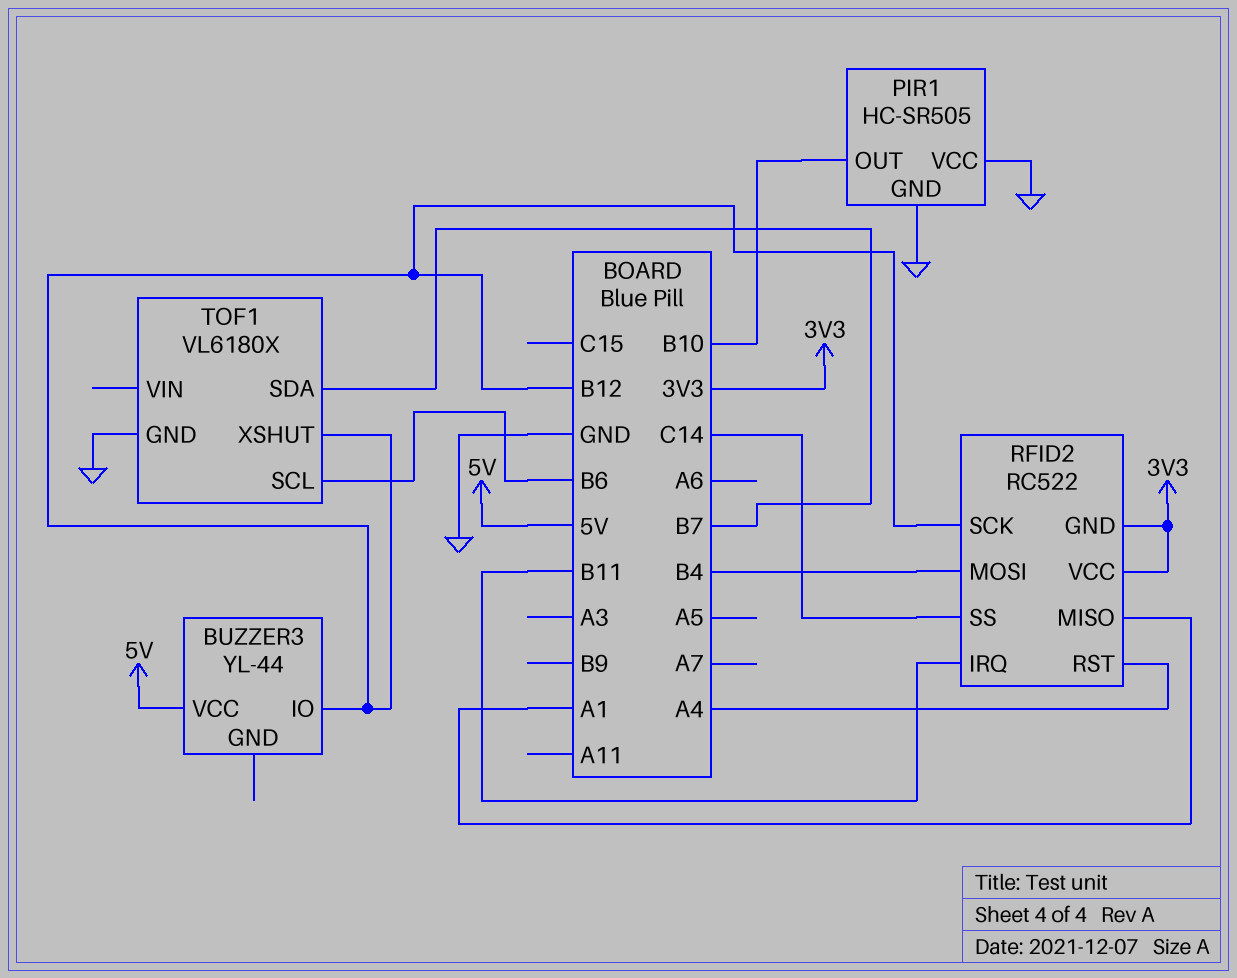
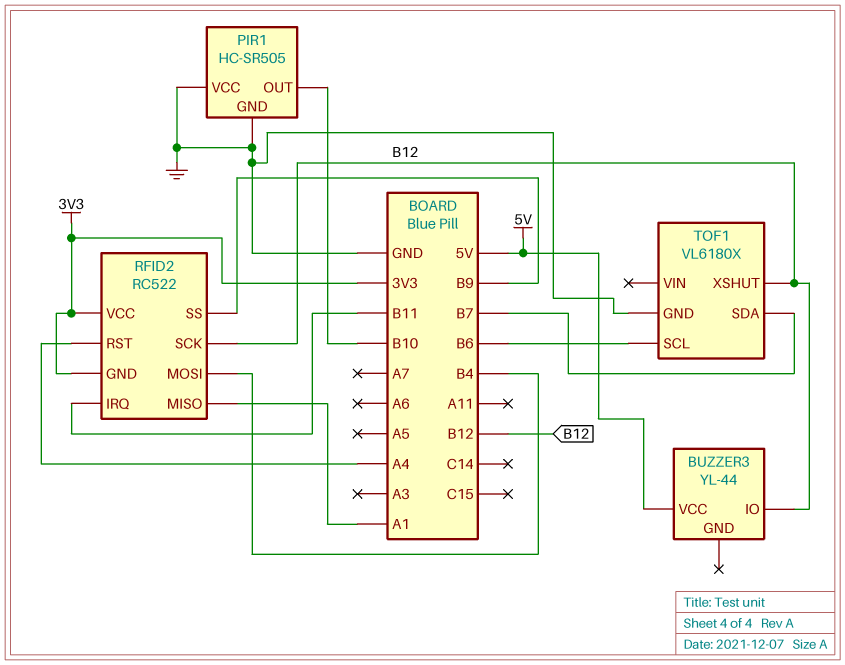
RFID2 pin SS: C14 -> B9

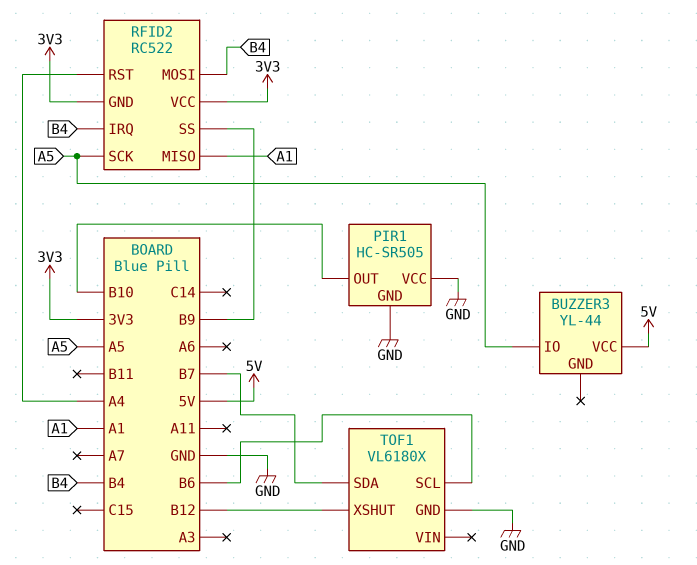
BUZZER3 pin IO: B12 -> A5
RFID2 pin IRQ: B11 -> B4
RFID2 pin SCK: B12 -> A5

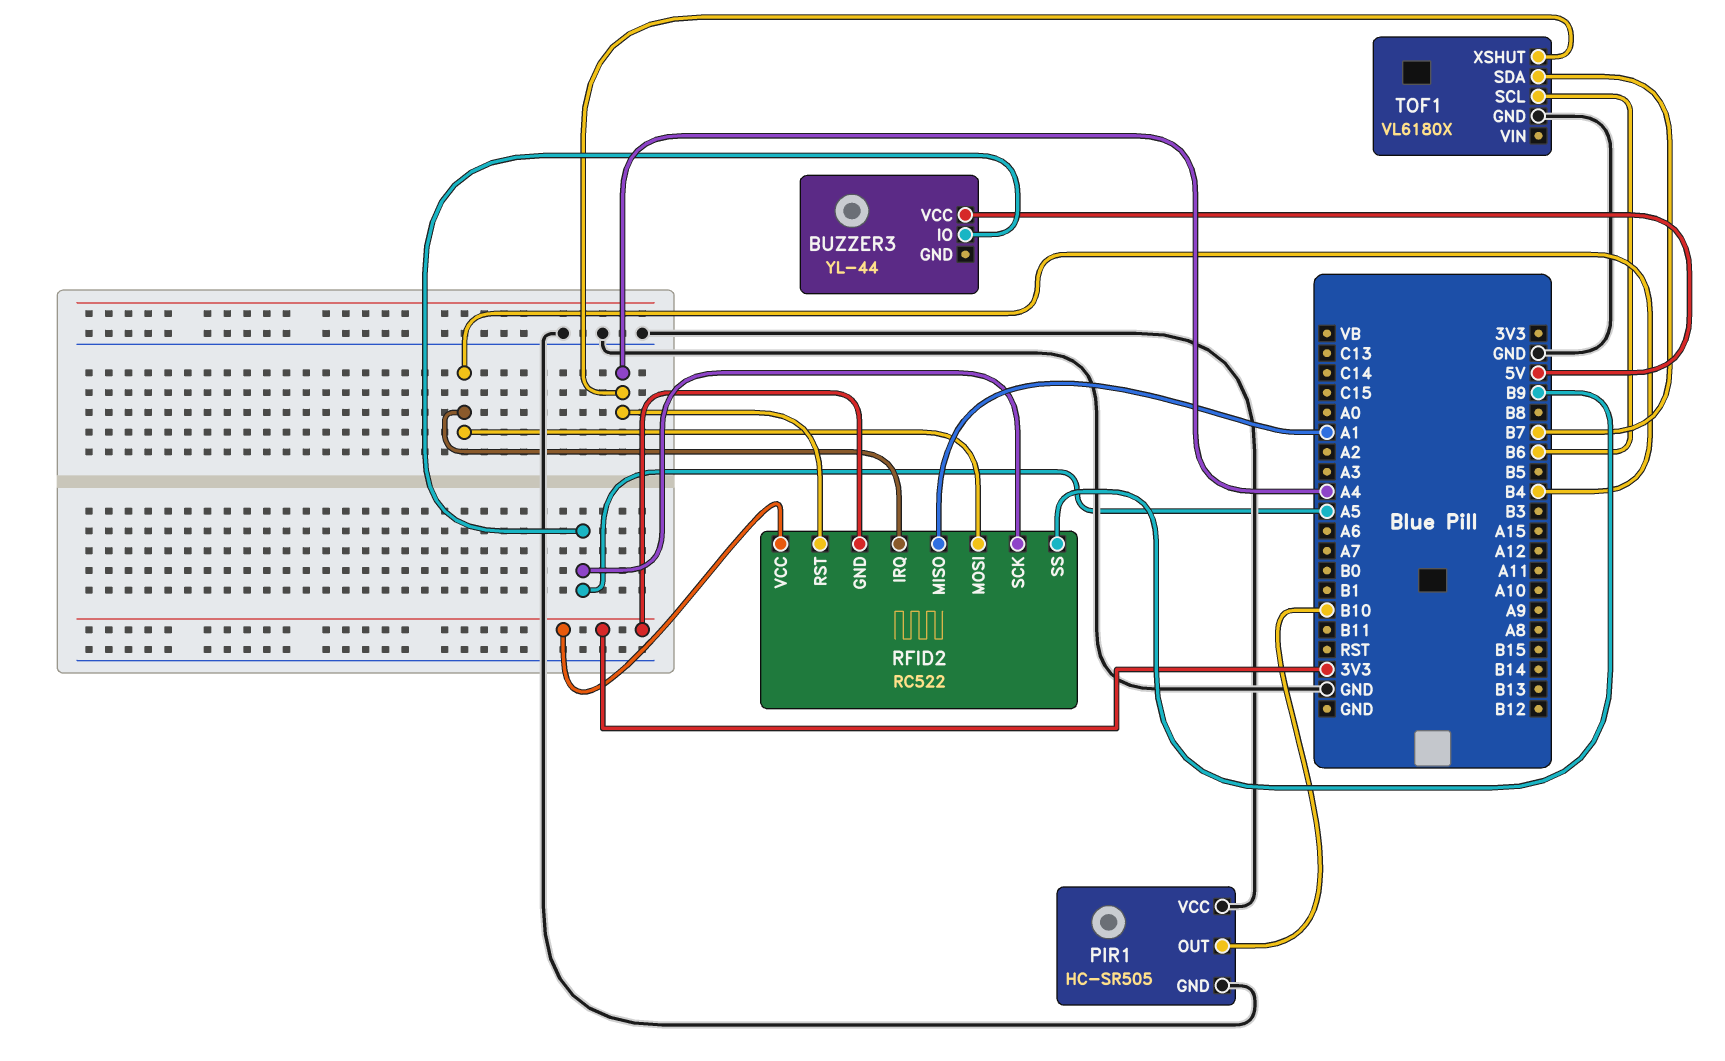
TOF1 pin XSHUT: B12 -> A4

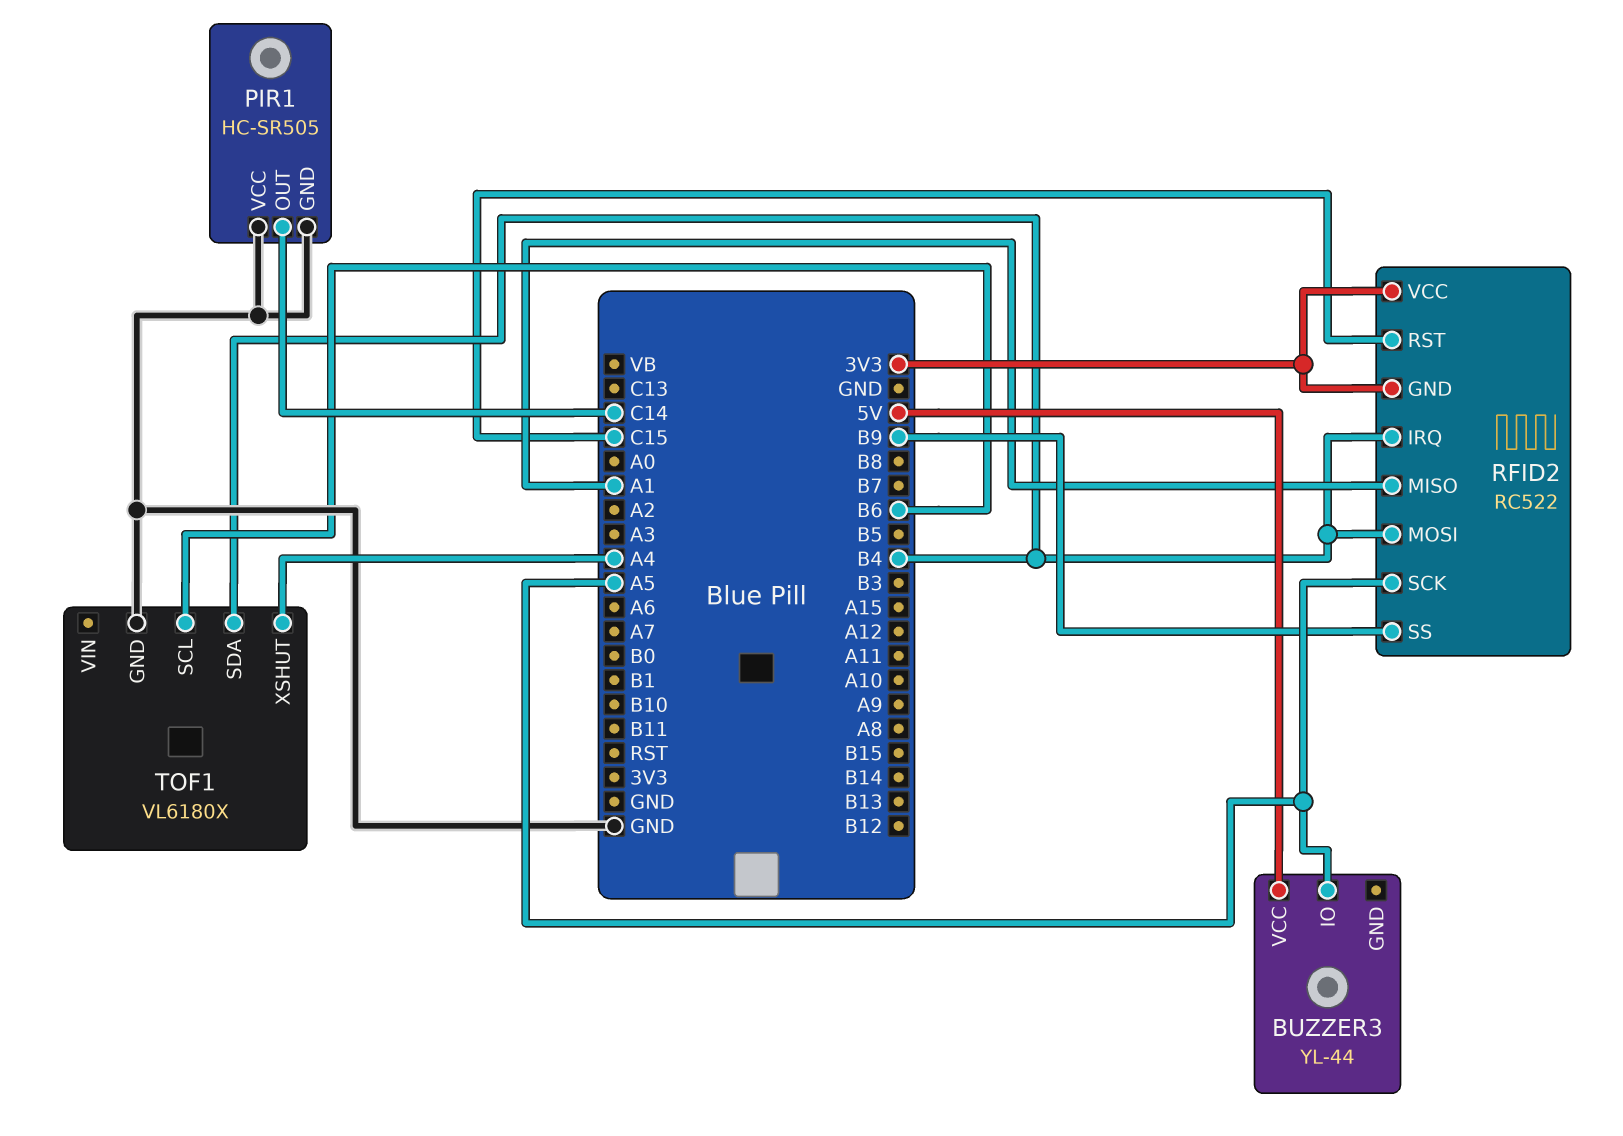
PIR1 pin OUT: B10 -> C14
RFID2 pin RST: A4 -> C15
TOF1 pin SDA: B7 -> B4

